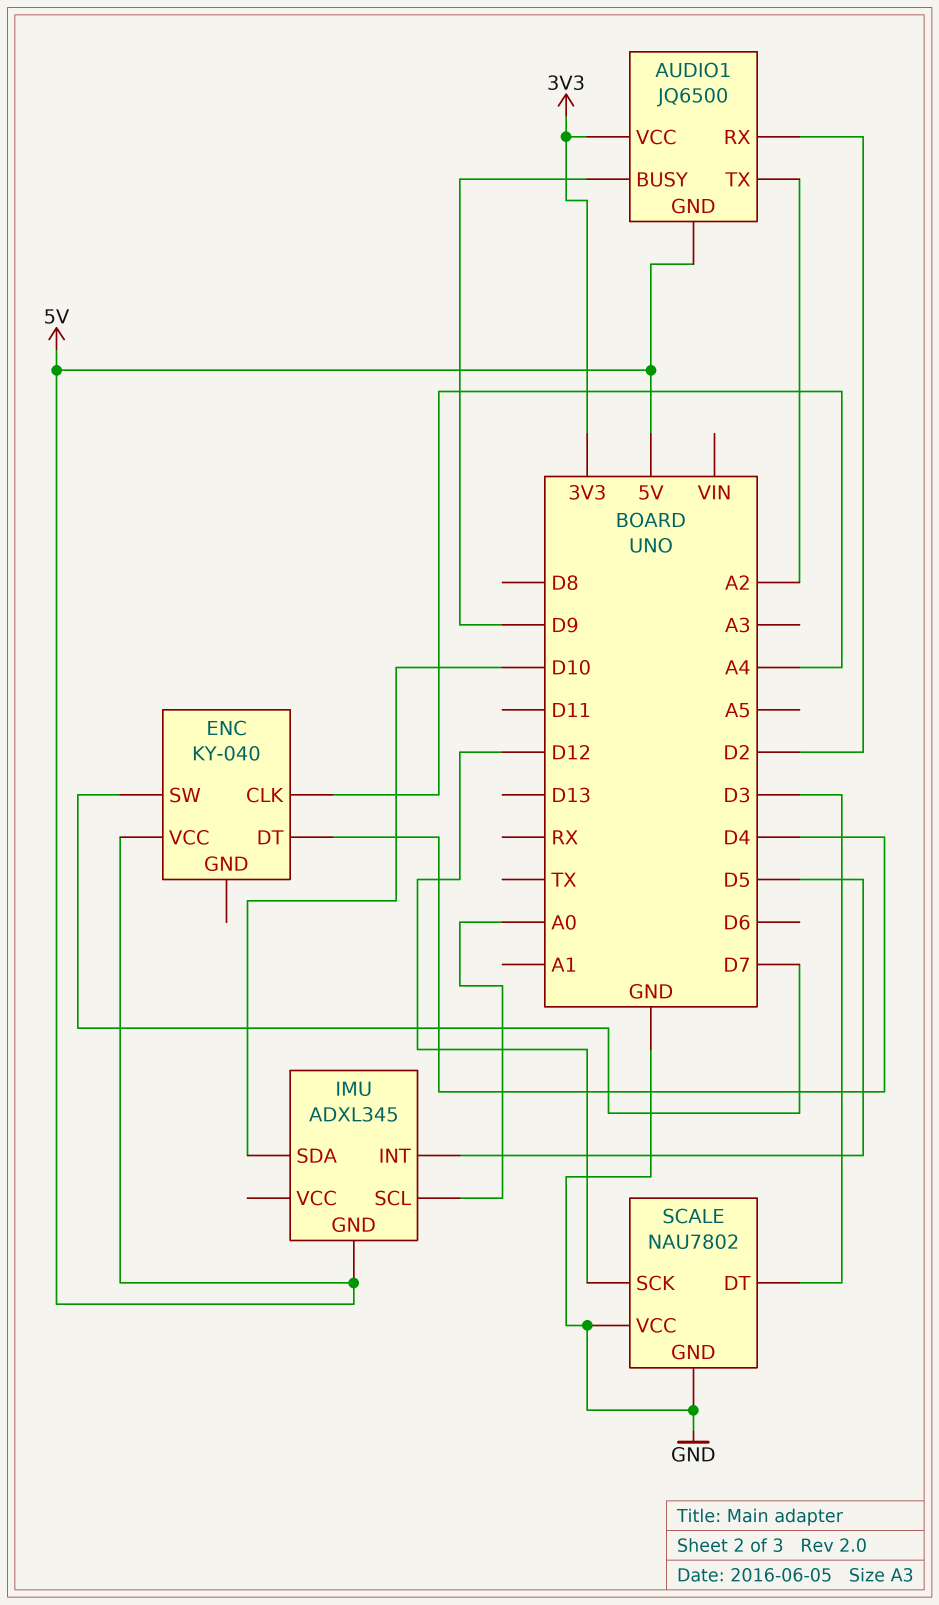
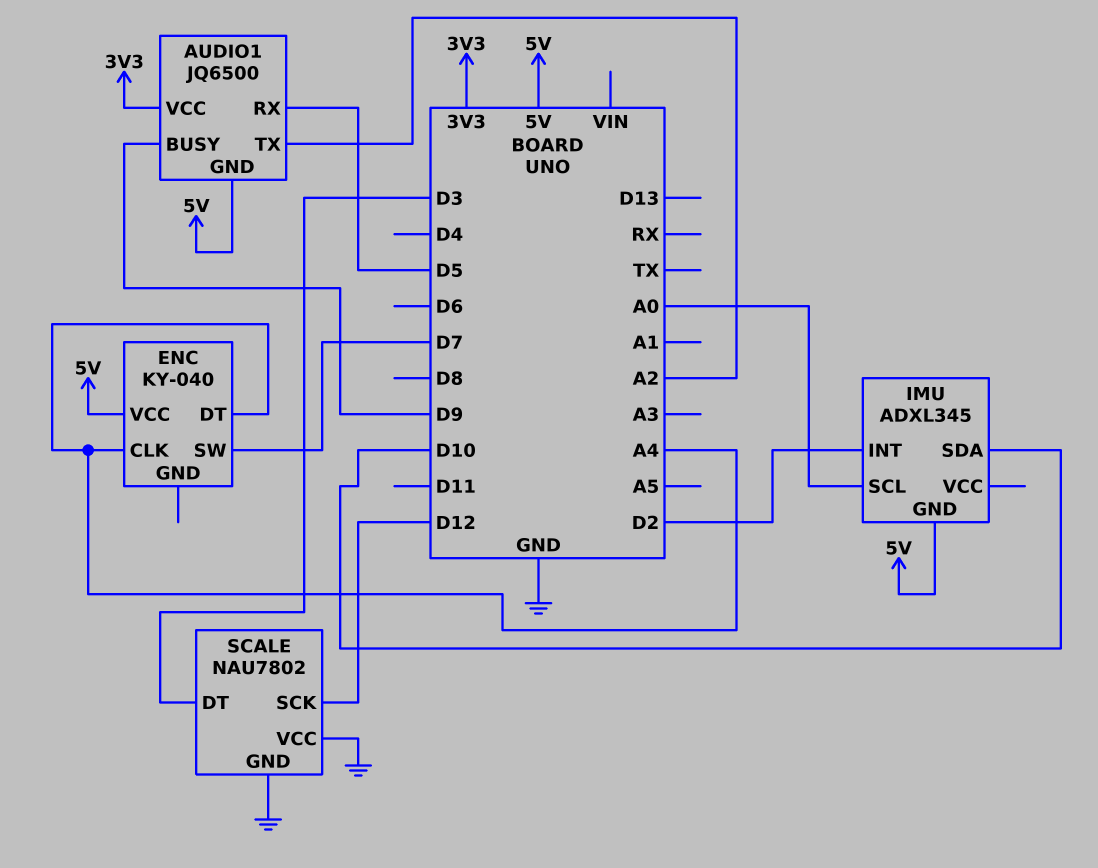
AUDIO1 pin RX: D2 -> D5
ENC pin DT: D4 -> A4
IMU pin INT: D5 -> D2

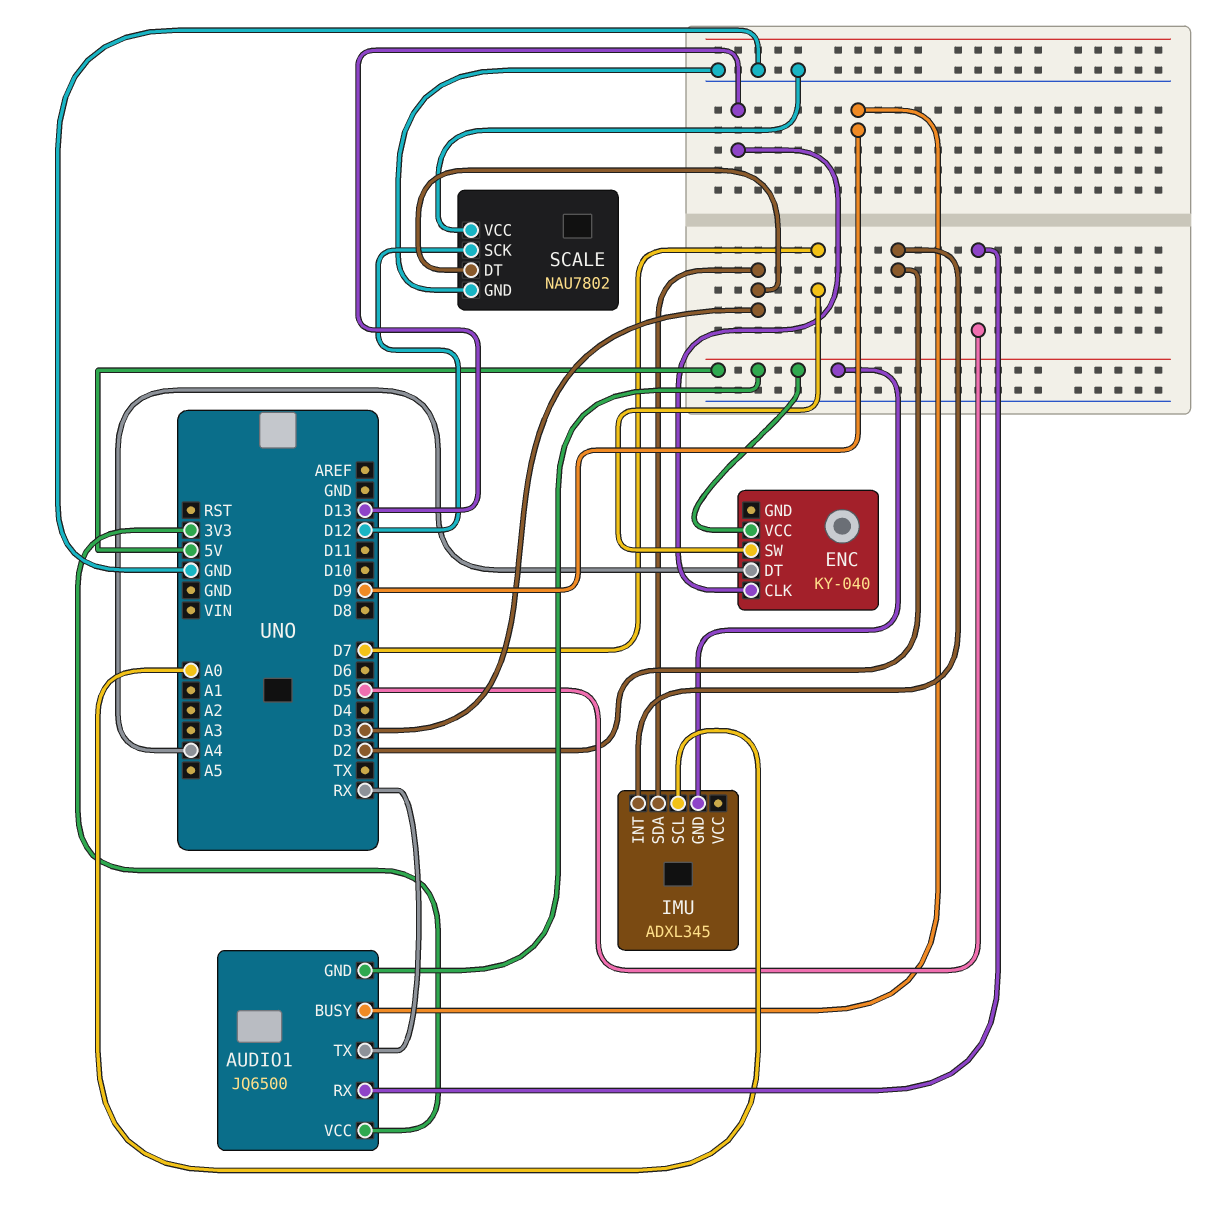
AUDIO1 pin TX: A2 -> RX
ENC pin CLK: A4 -> D13
IMU pin SDA: D10 -> D3

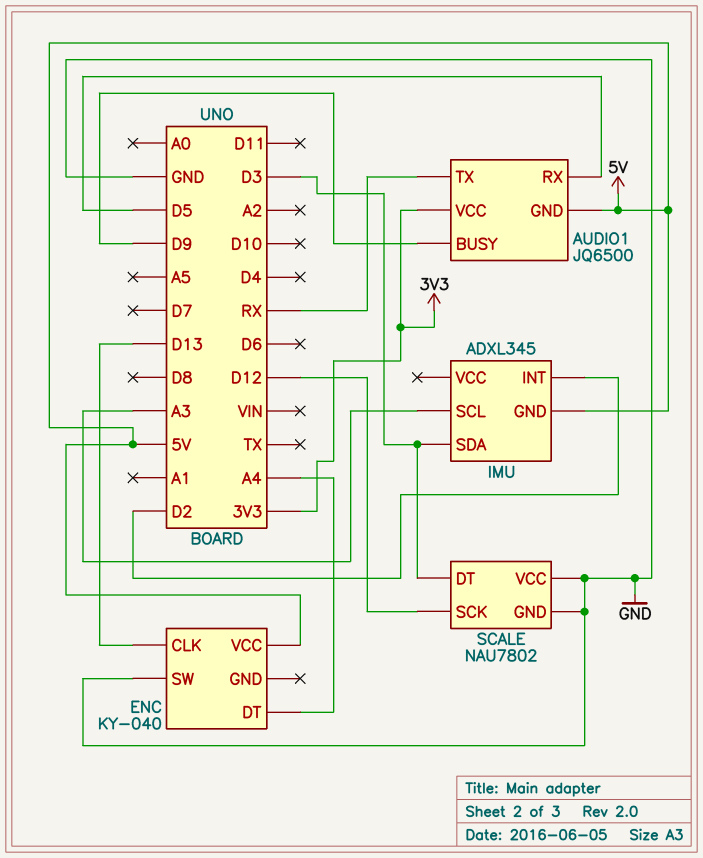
ENC pin SW: D7 -> GND
IMU pin SCL: A0 -> A3

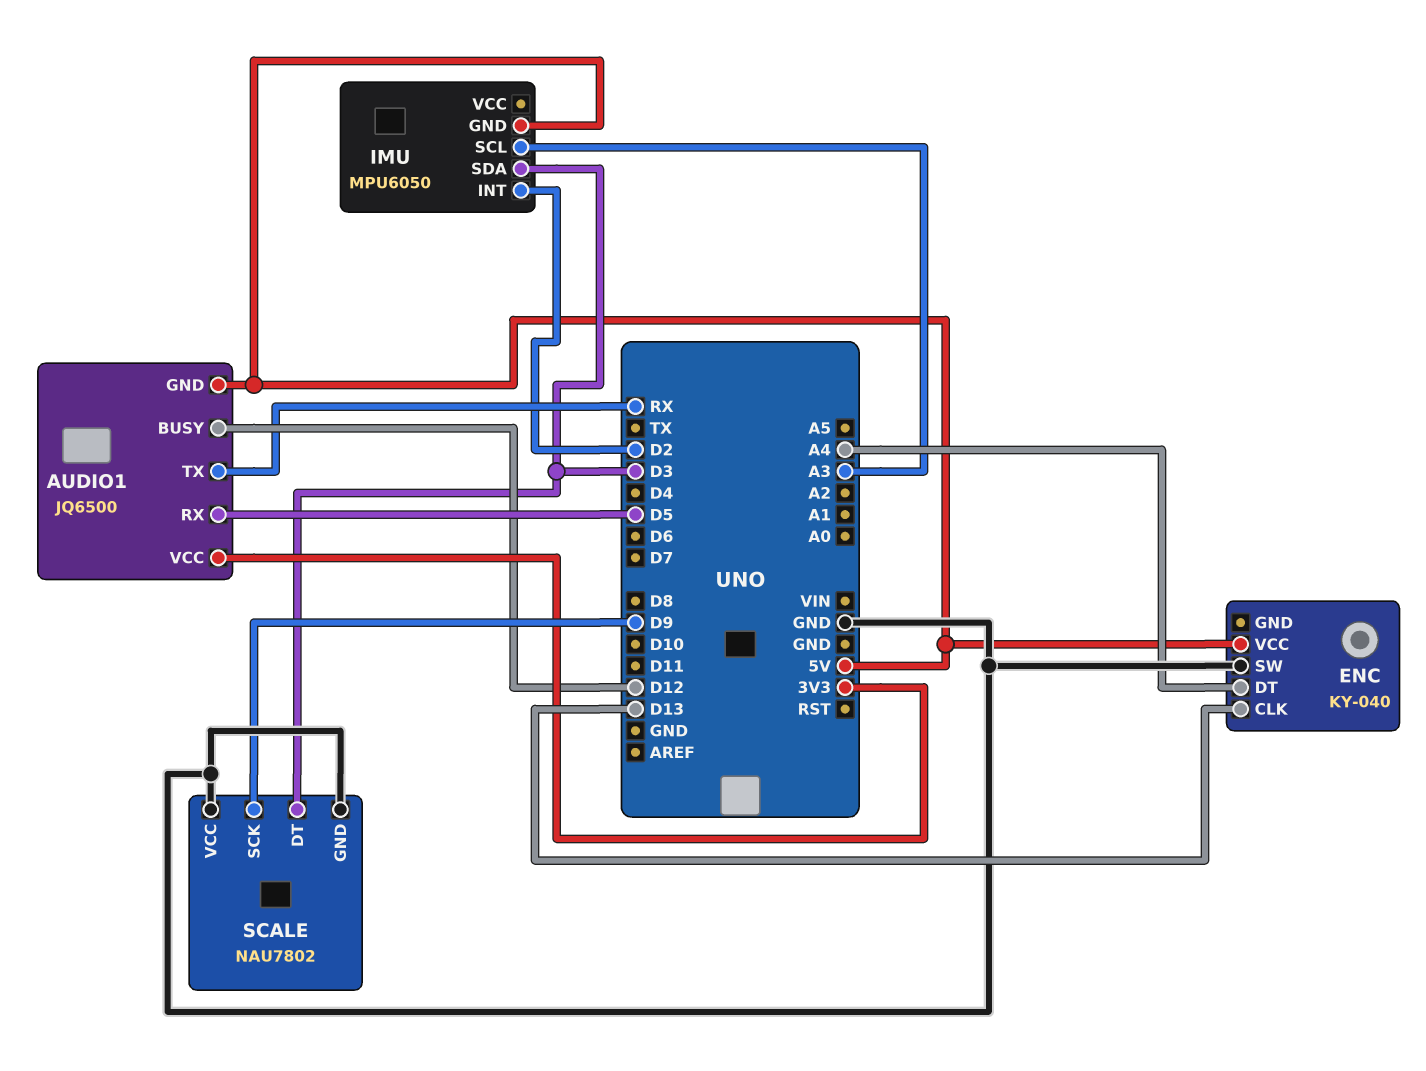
AUDIO1 pin BUSY: D9 -> D12
IMU: ADXL345 -> MPU6050
SCALE pin SCK: D12 -> D9

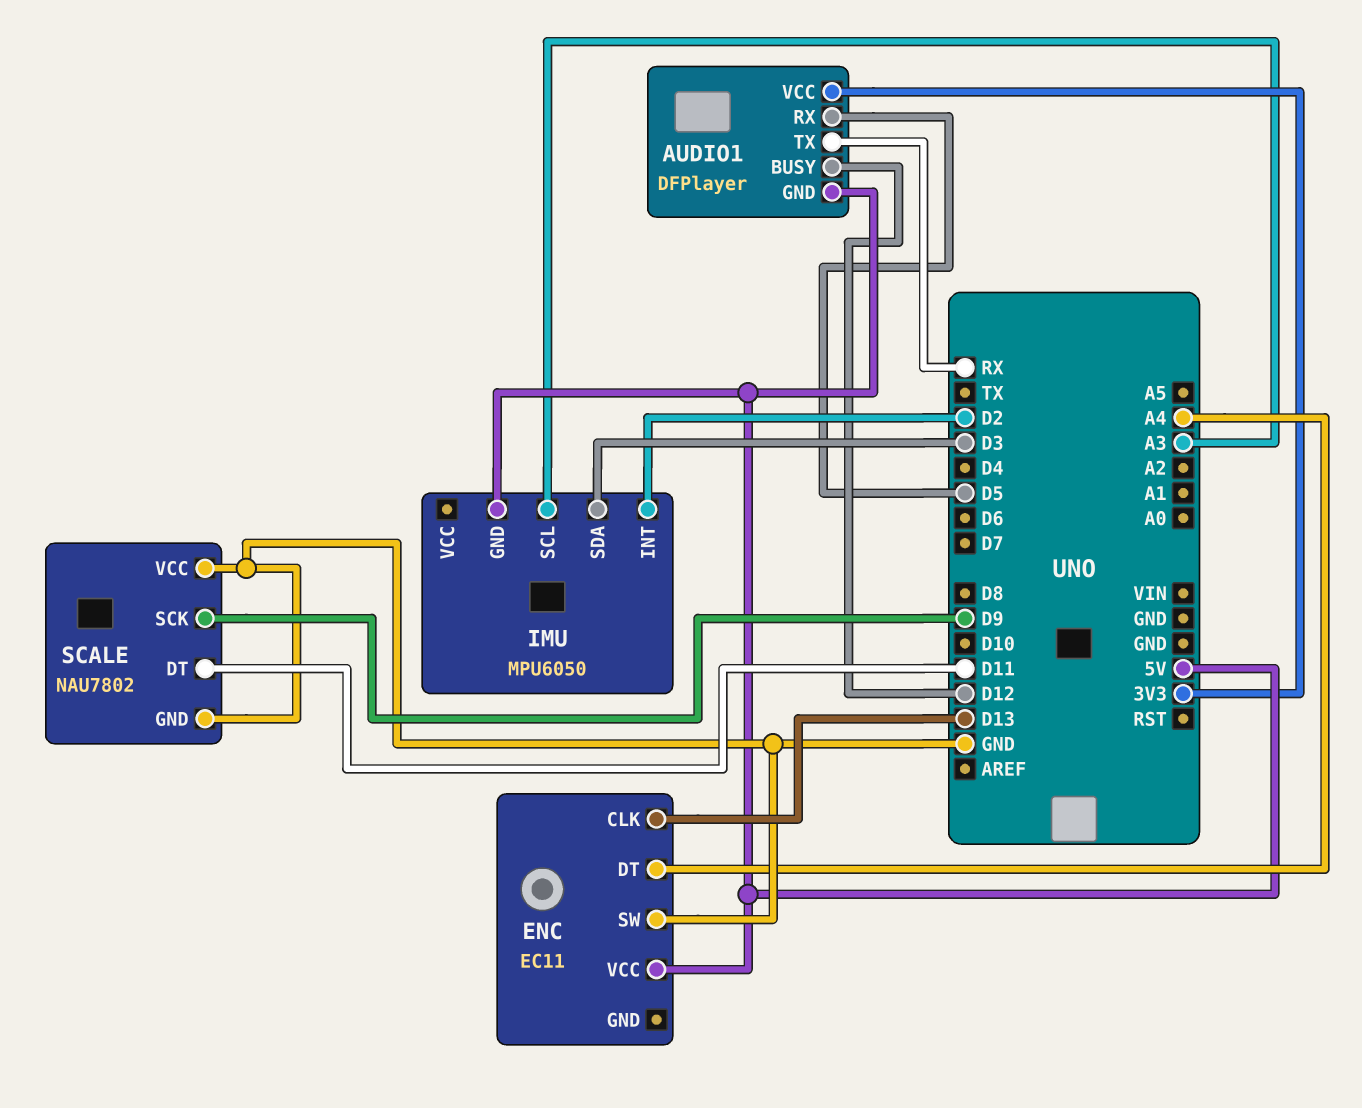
AUDIO1: JQ6500 -> DFPlayer
ENC: KY-040 -> EC11
SCALE pin DT: D3 -> D11

